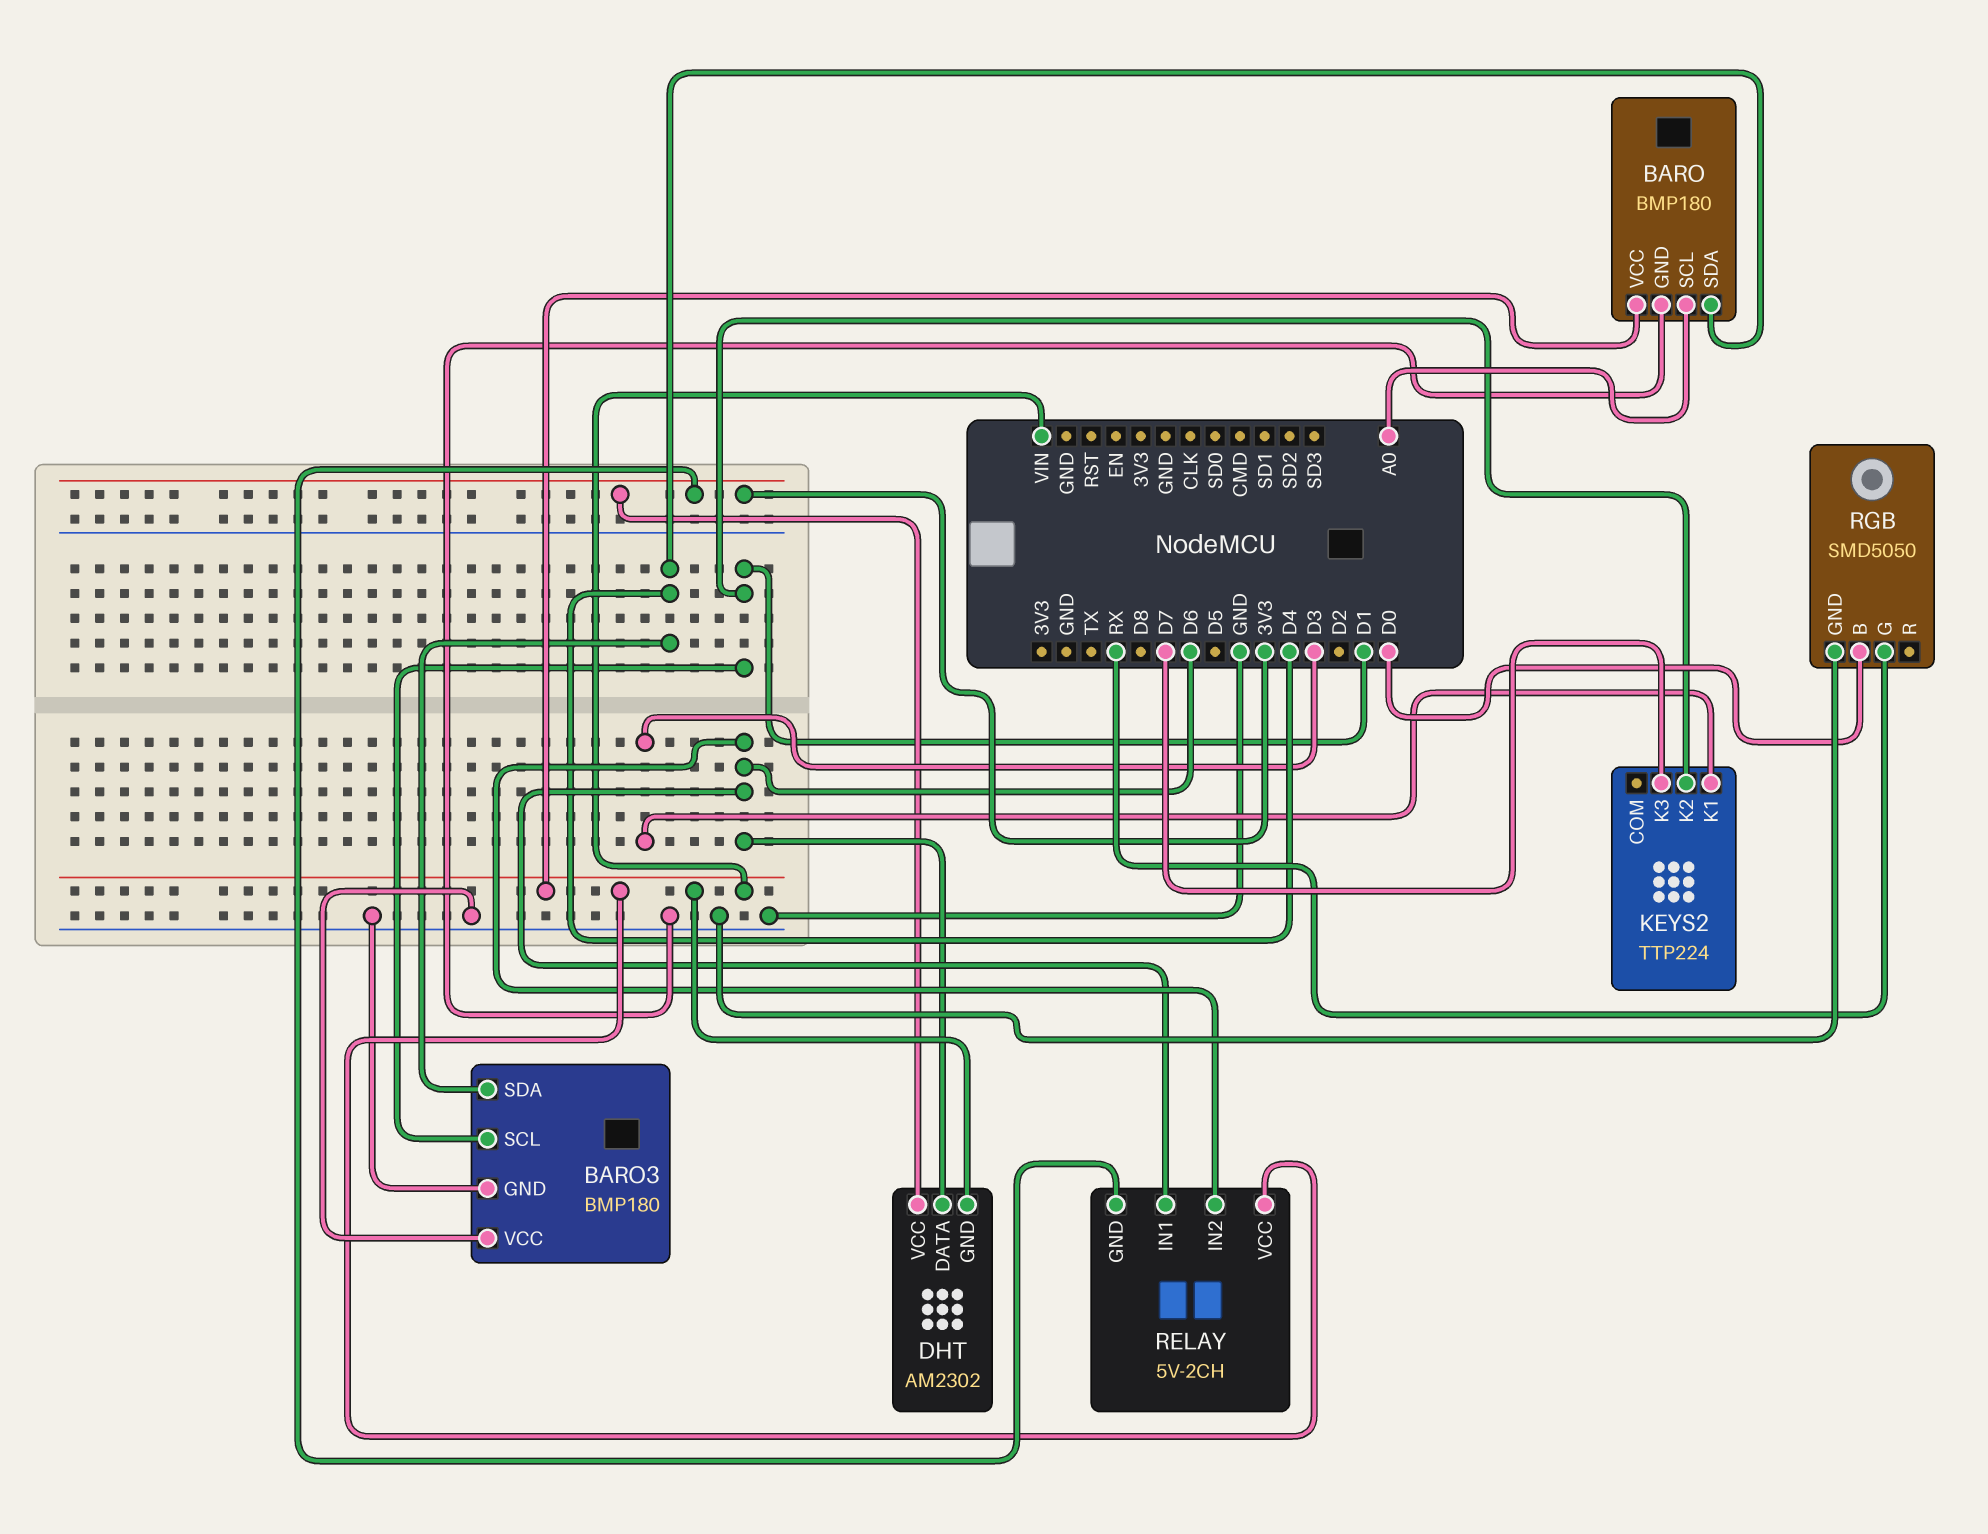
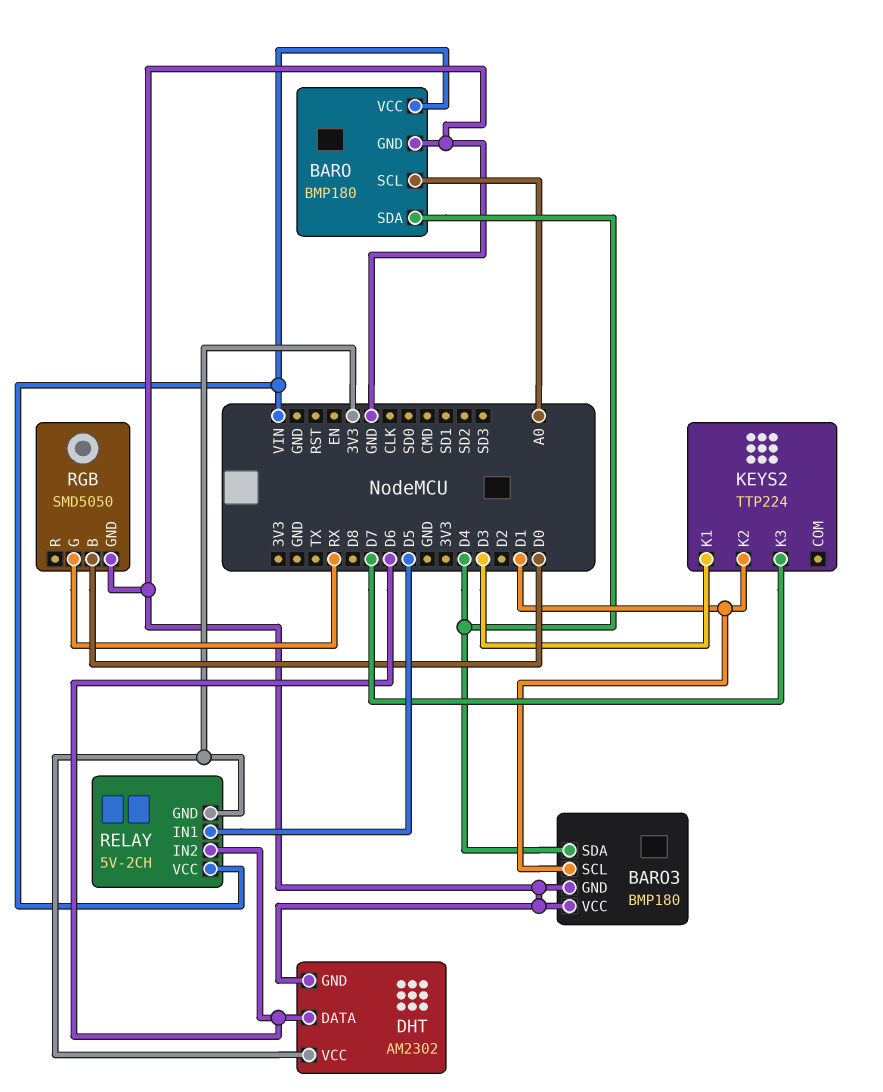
DHT pin GND: VIN -> GND
RELAY pin IN1: D6 -> D5

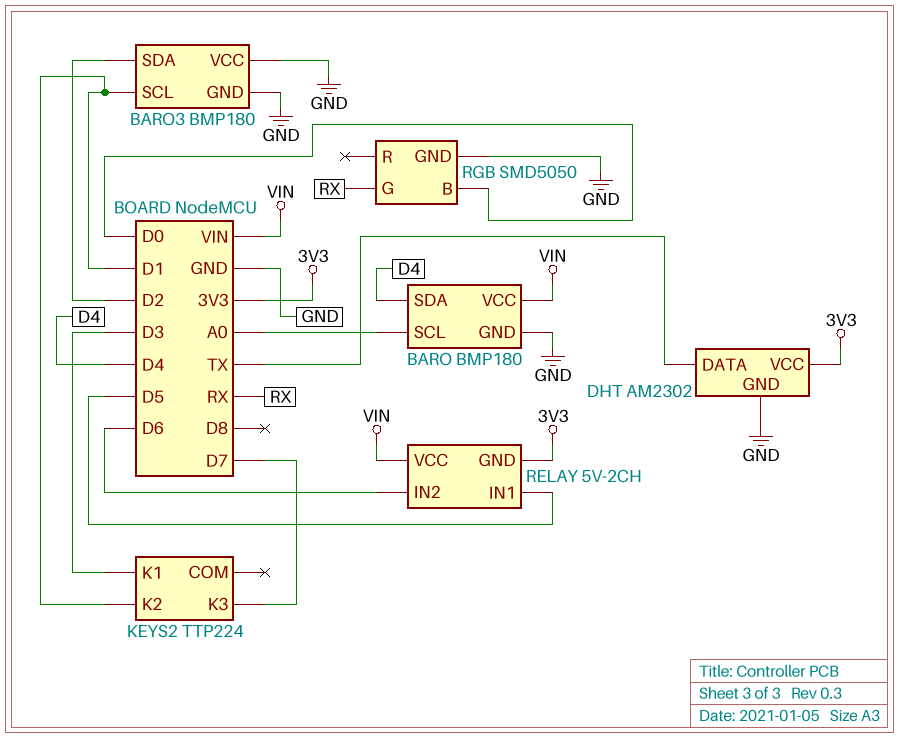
BARO3 pin SDA: D4 -> D2
DHT pin DATA: D6 -> TX

